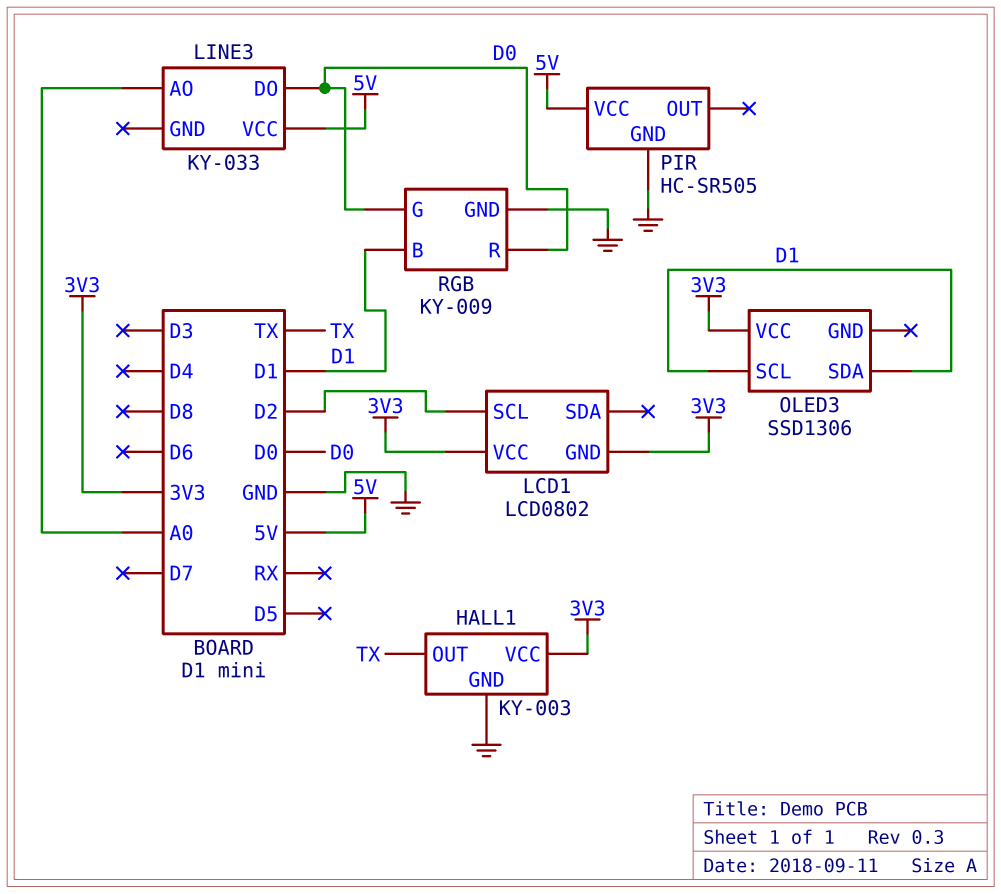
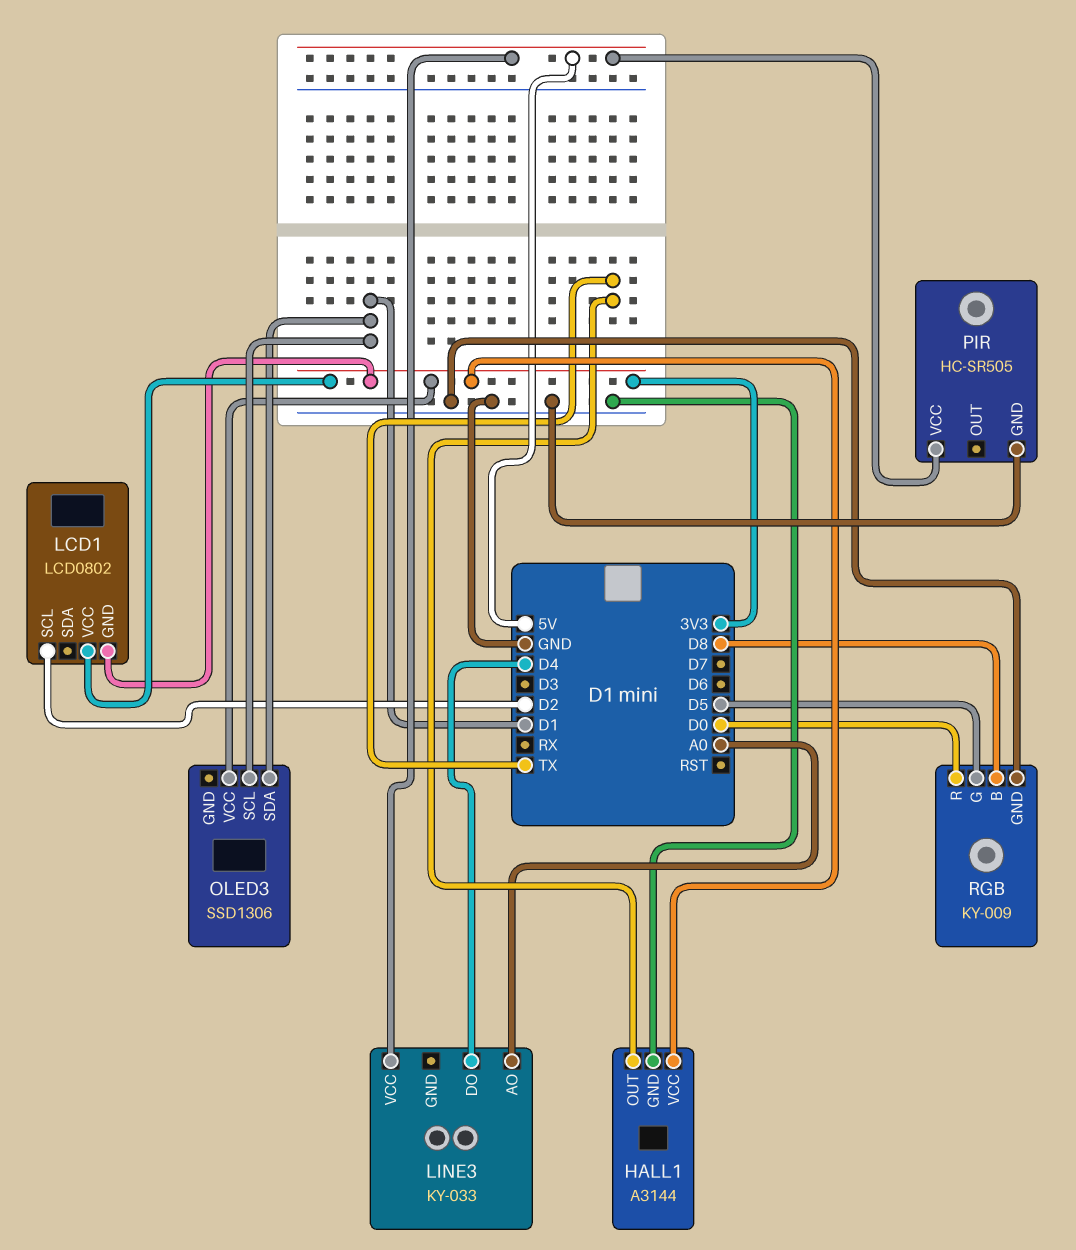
HALL1: KY-003 -> A3144
LINE3 pin DO: D0 -> D4
RGB pin B: D1 -> D8
RGB pin G: D0 -> D5

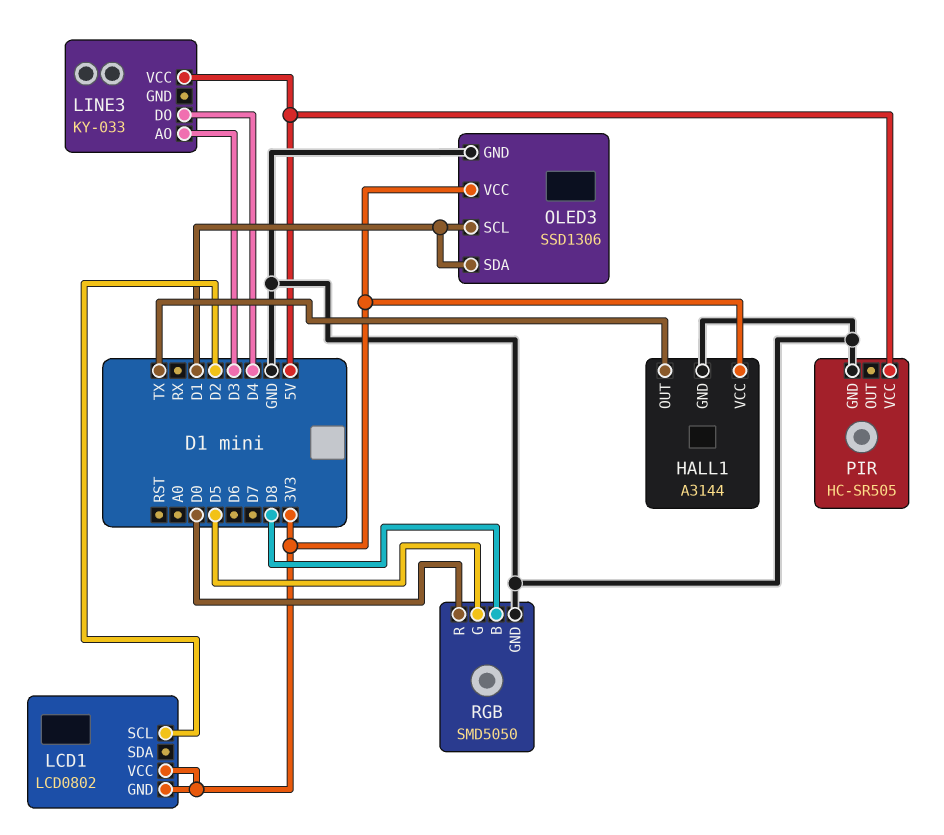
LINE3 pin AO: A0 -> D3
OLED3 pin GND: none -> GND
RGB: KY-009 -> SMD5050

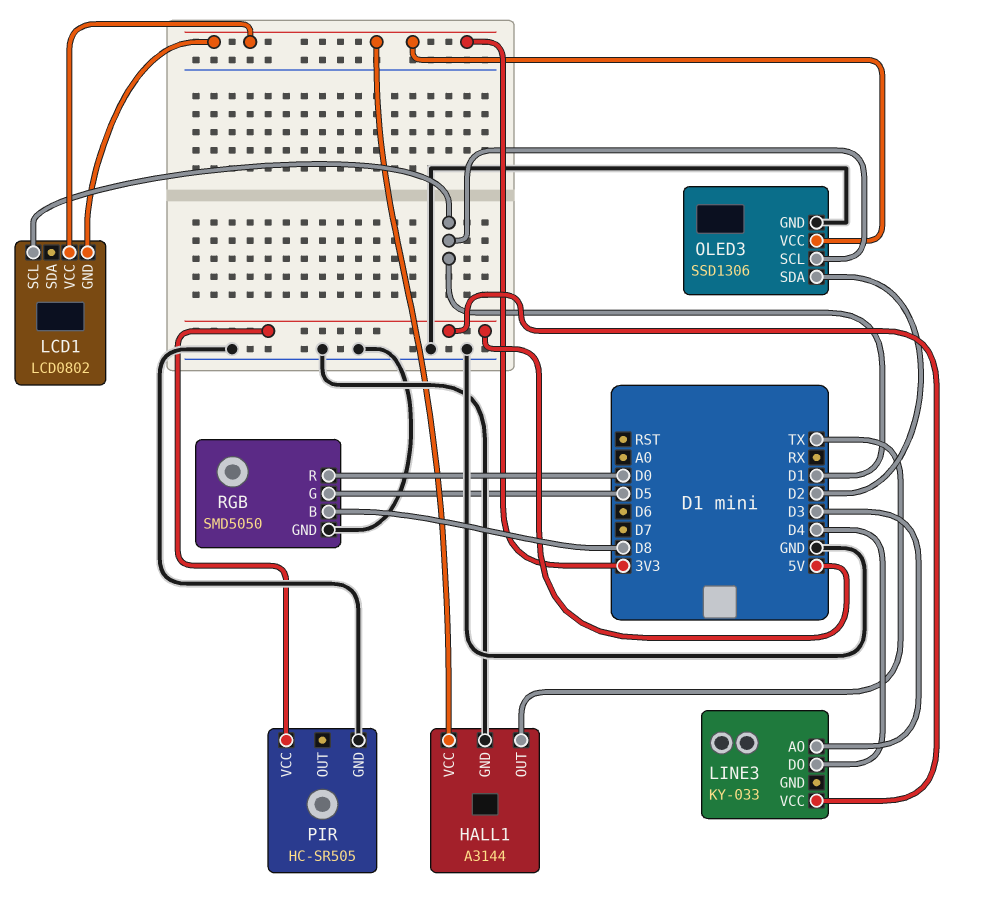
LCD1 pin SCL: D2 -> D1
OLED3 pin SDA: D1 -> D2

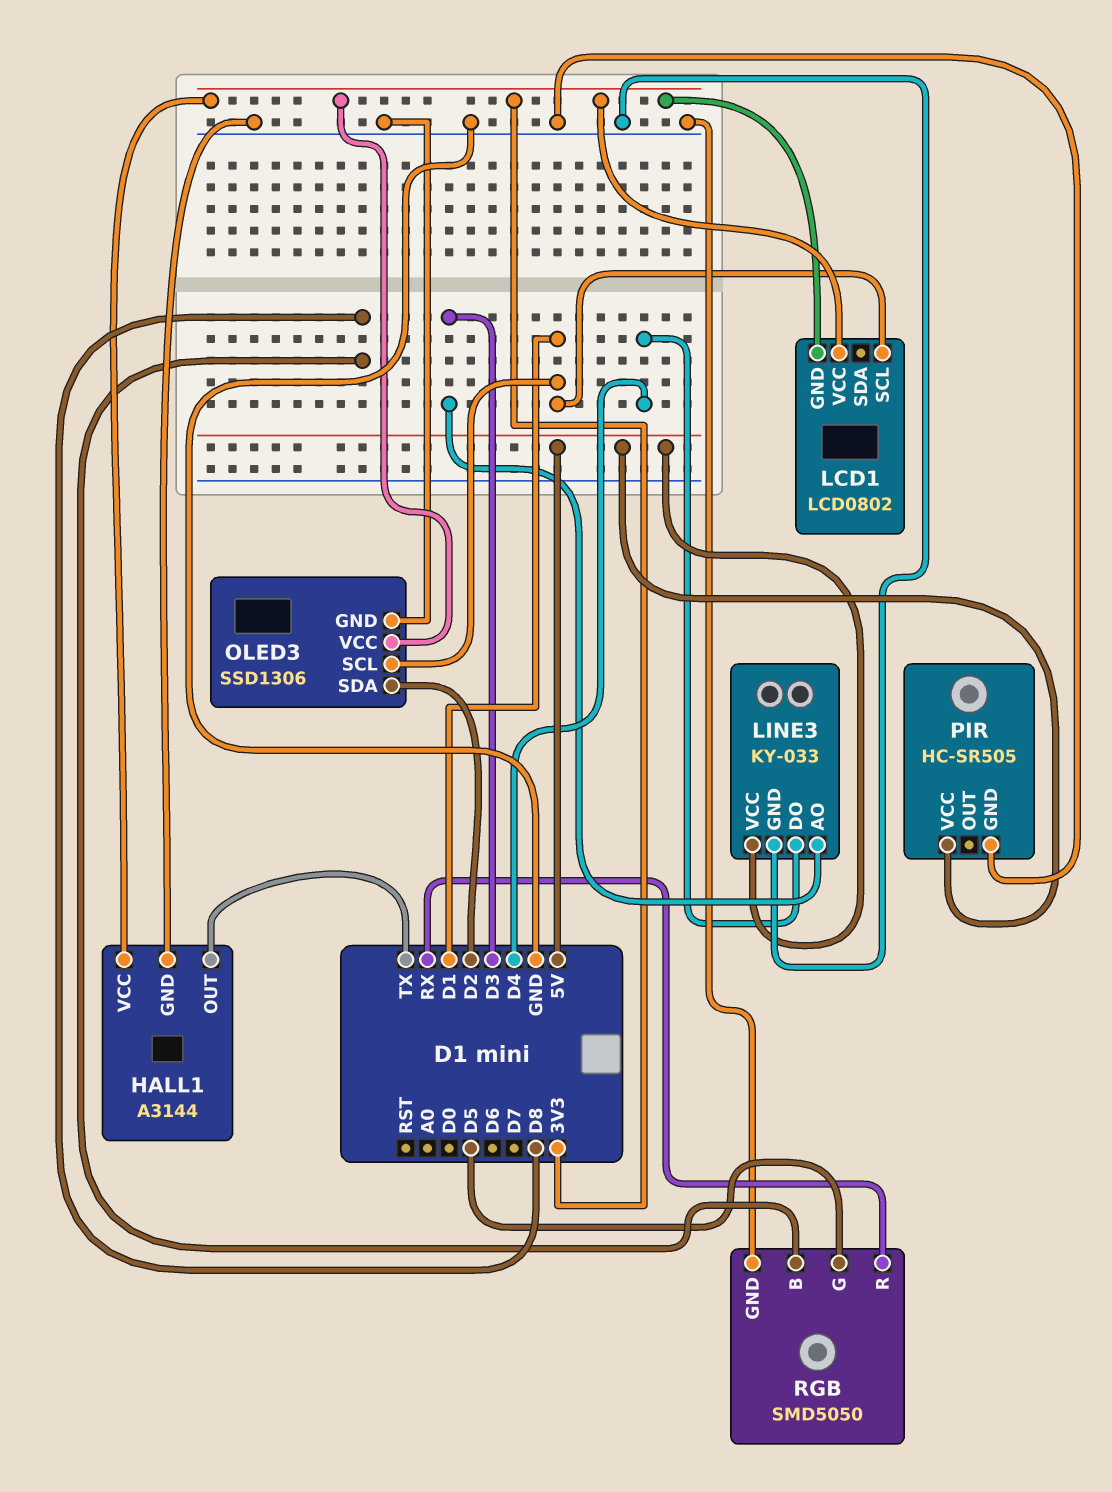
LINE3 pin GND: none -> GND
RGB pin R: D0 -> RX

